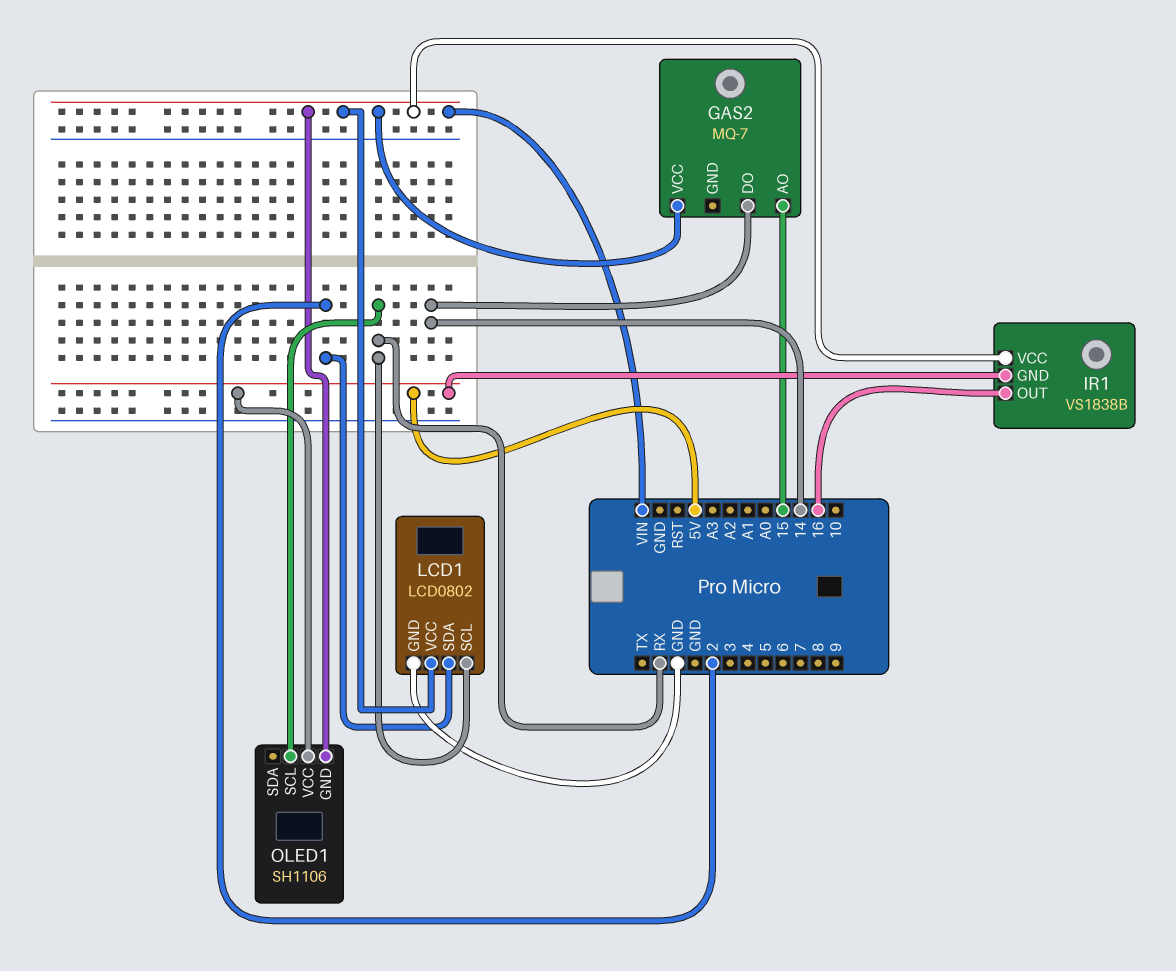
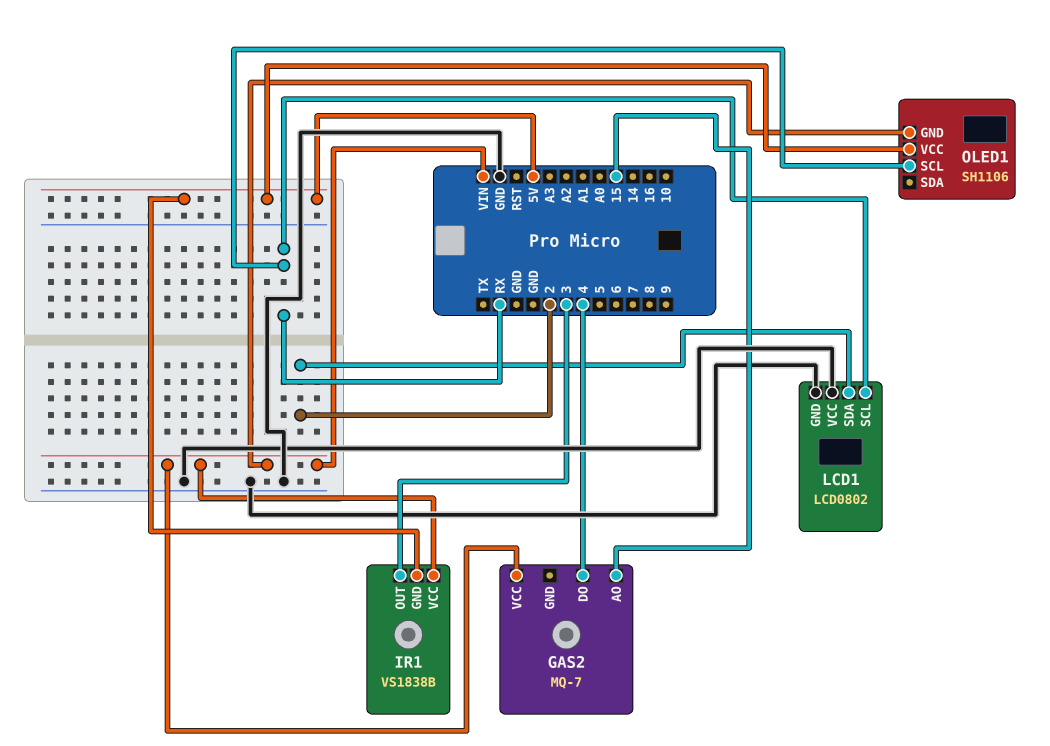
GAS2 pin DO: 14 -> 4
IR1 pin OUT: 16 -> 3
LCD1 pin VCC: VIN -> GND

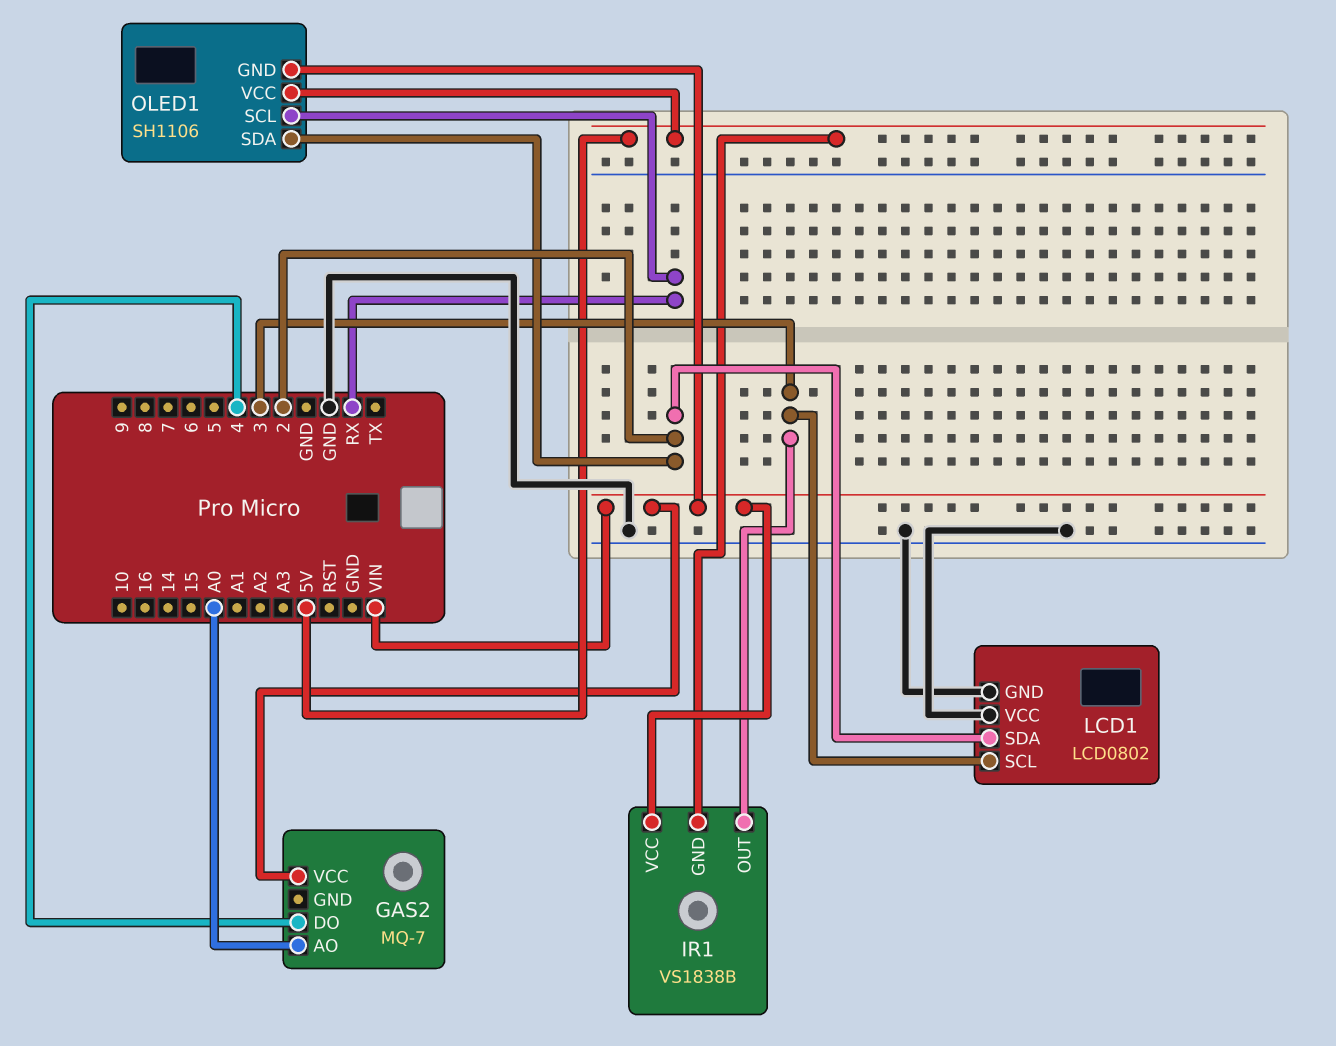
GAS2 pin AO: 15 -> A0
LCD1 pin SCL: RX -> 3
OLED1 pin SDA: none -> 2

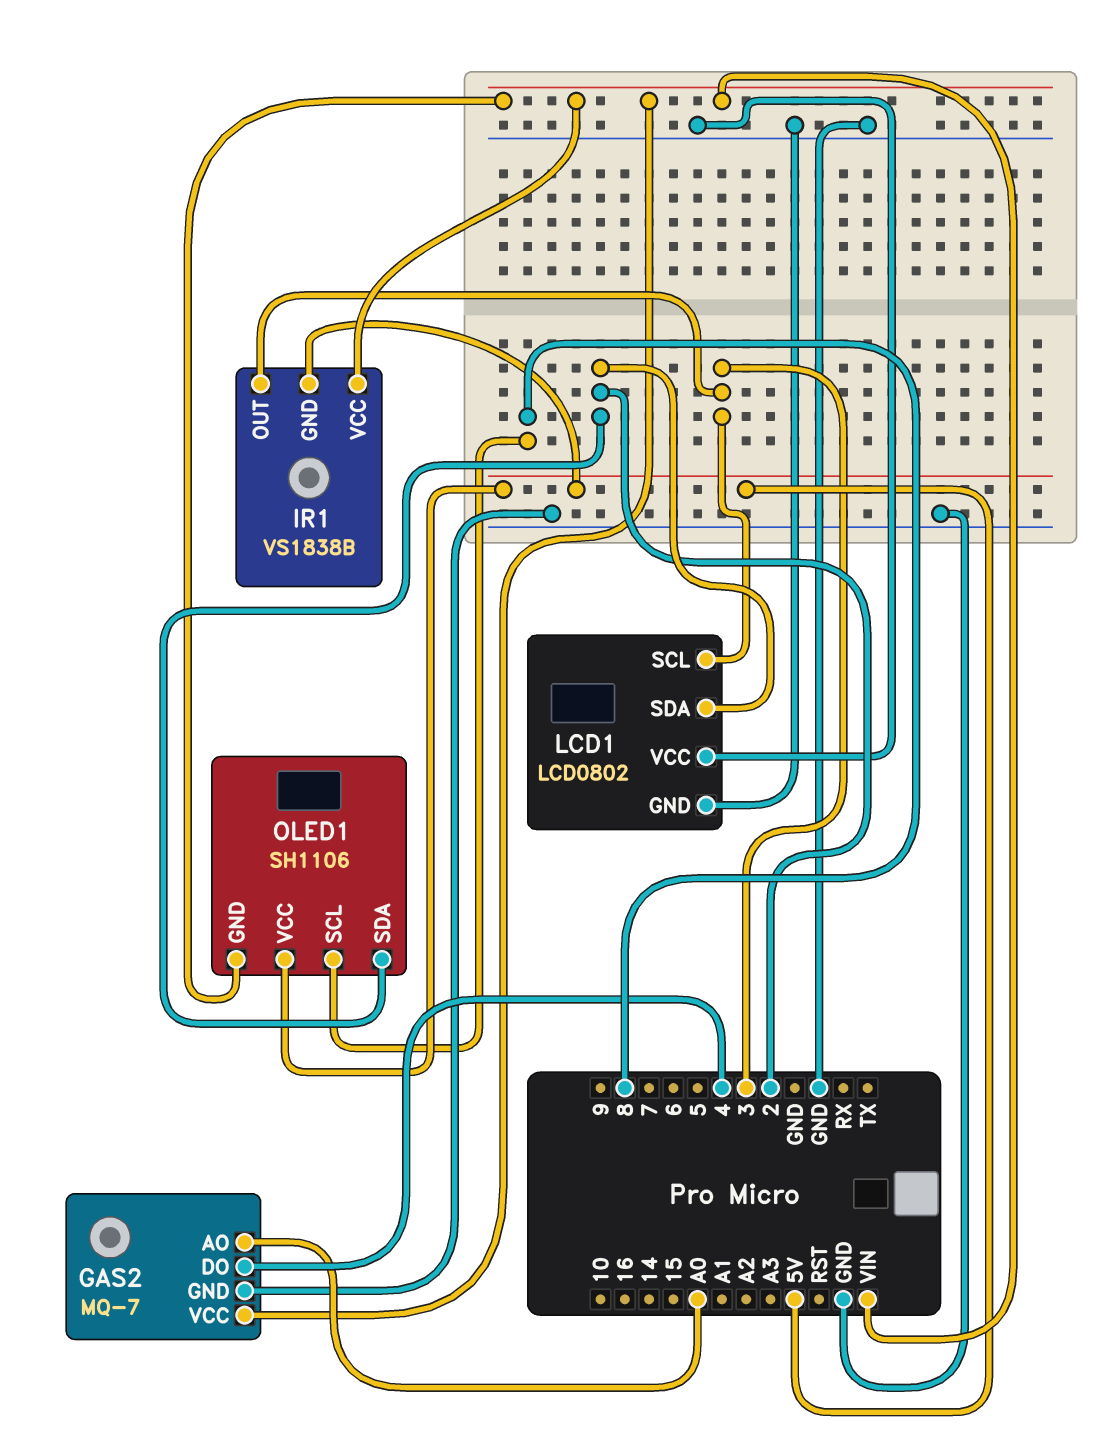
GAS2 pin GND: none -> GND
OLED1 pin SCL: RX -> 8

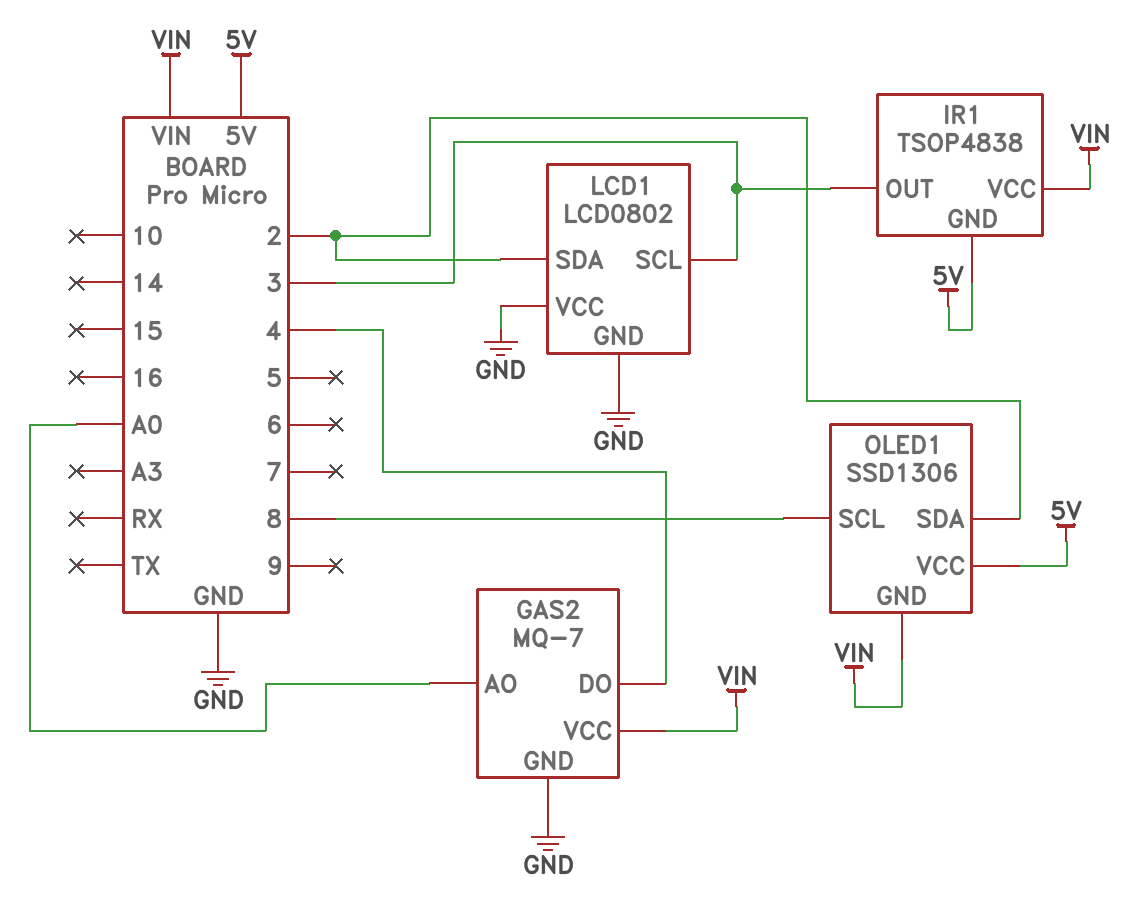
IR1: VS1838B -> TSOP4838
OLED1: SH1106 -> SSD1306

